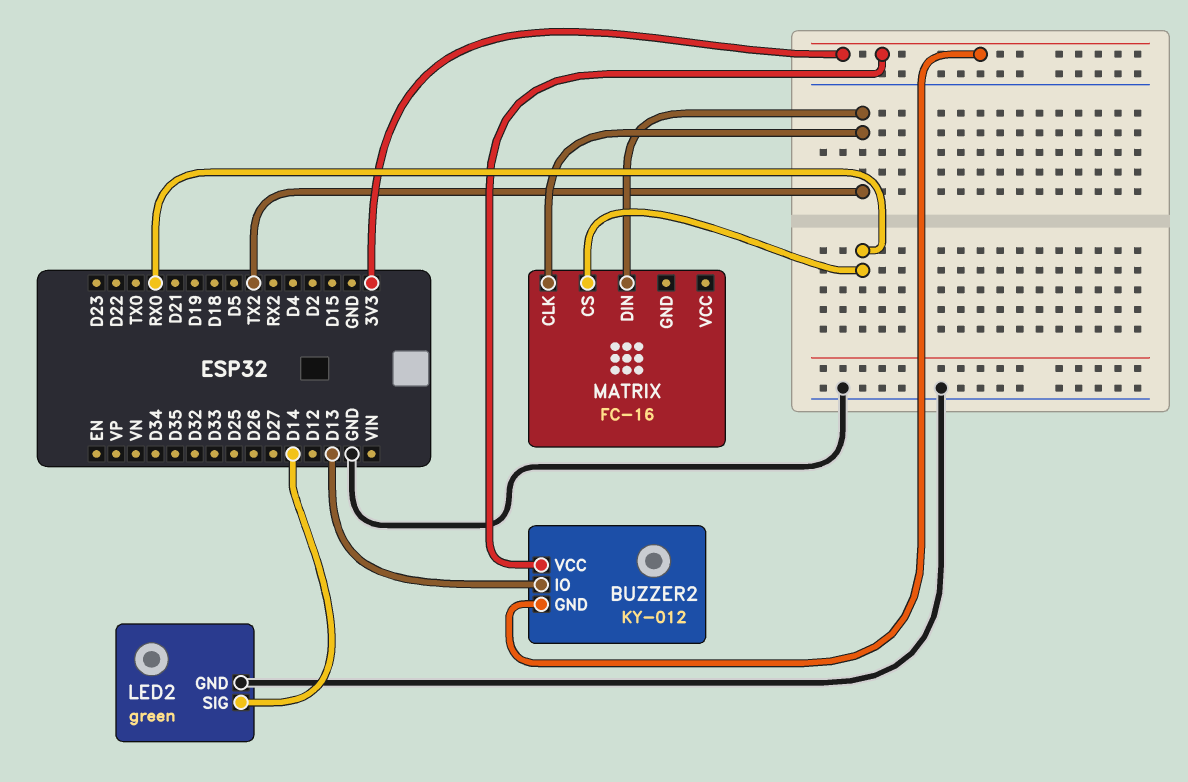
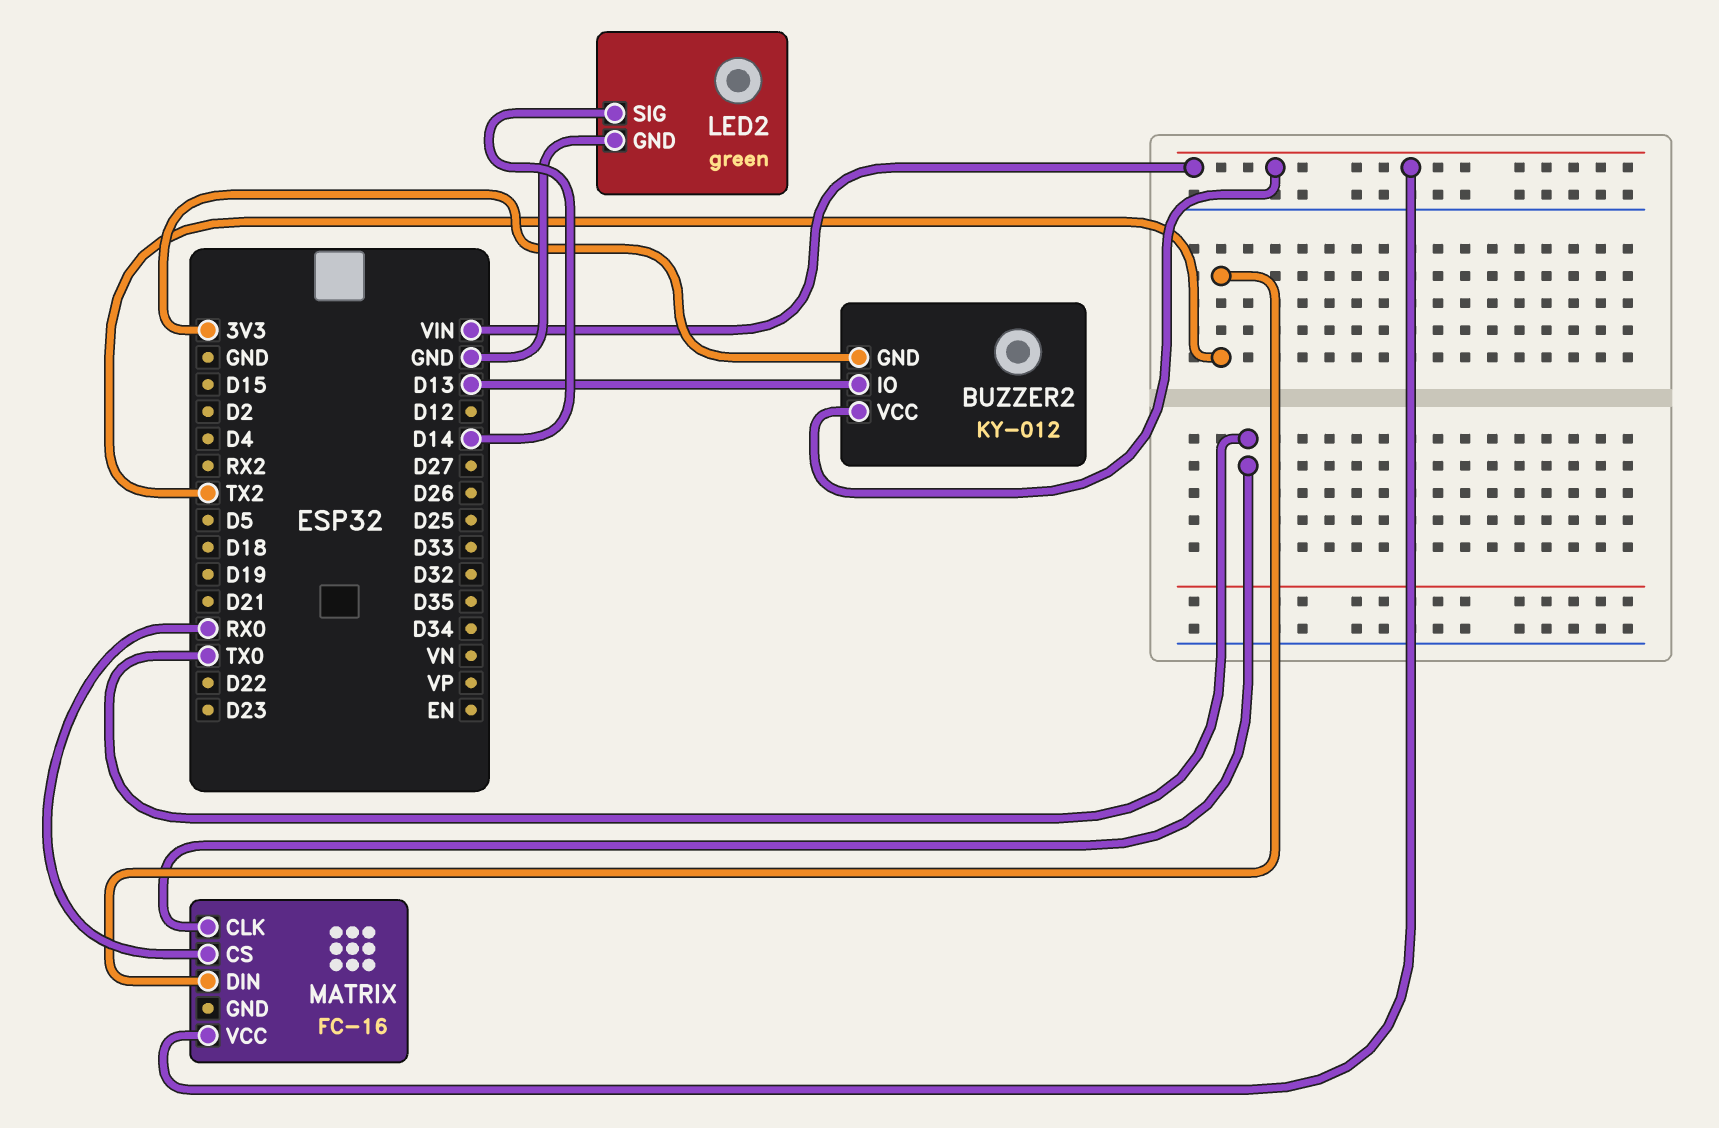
BUZZER2 pin VCC: 3V3 -> VIN
MATRIX pin CLK: TX2 -> TX0
MATRIX pin VCC: none -> VIN

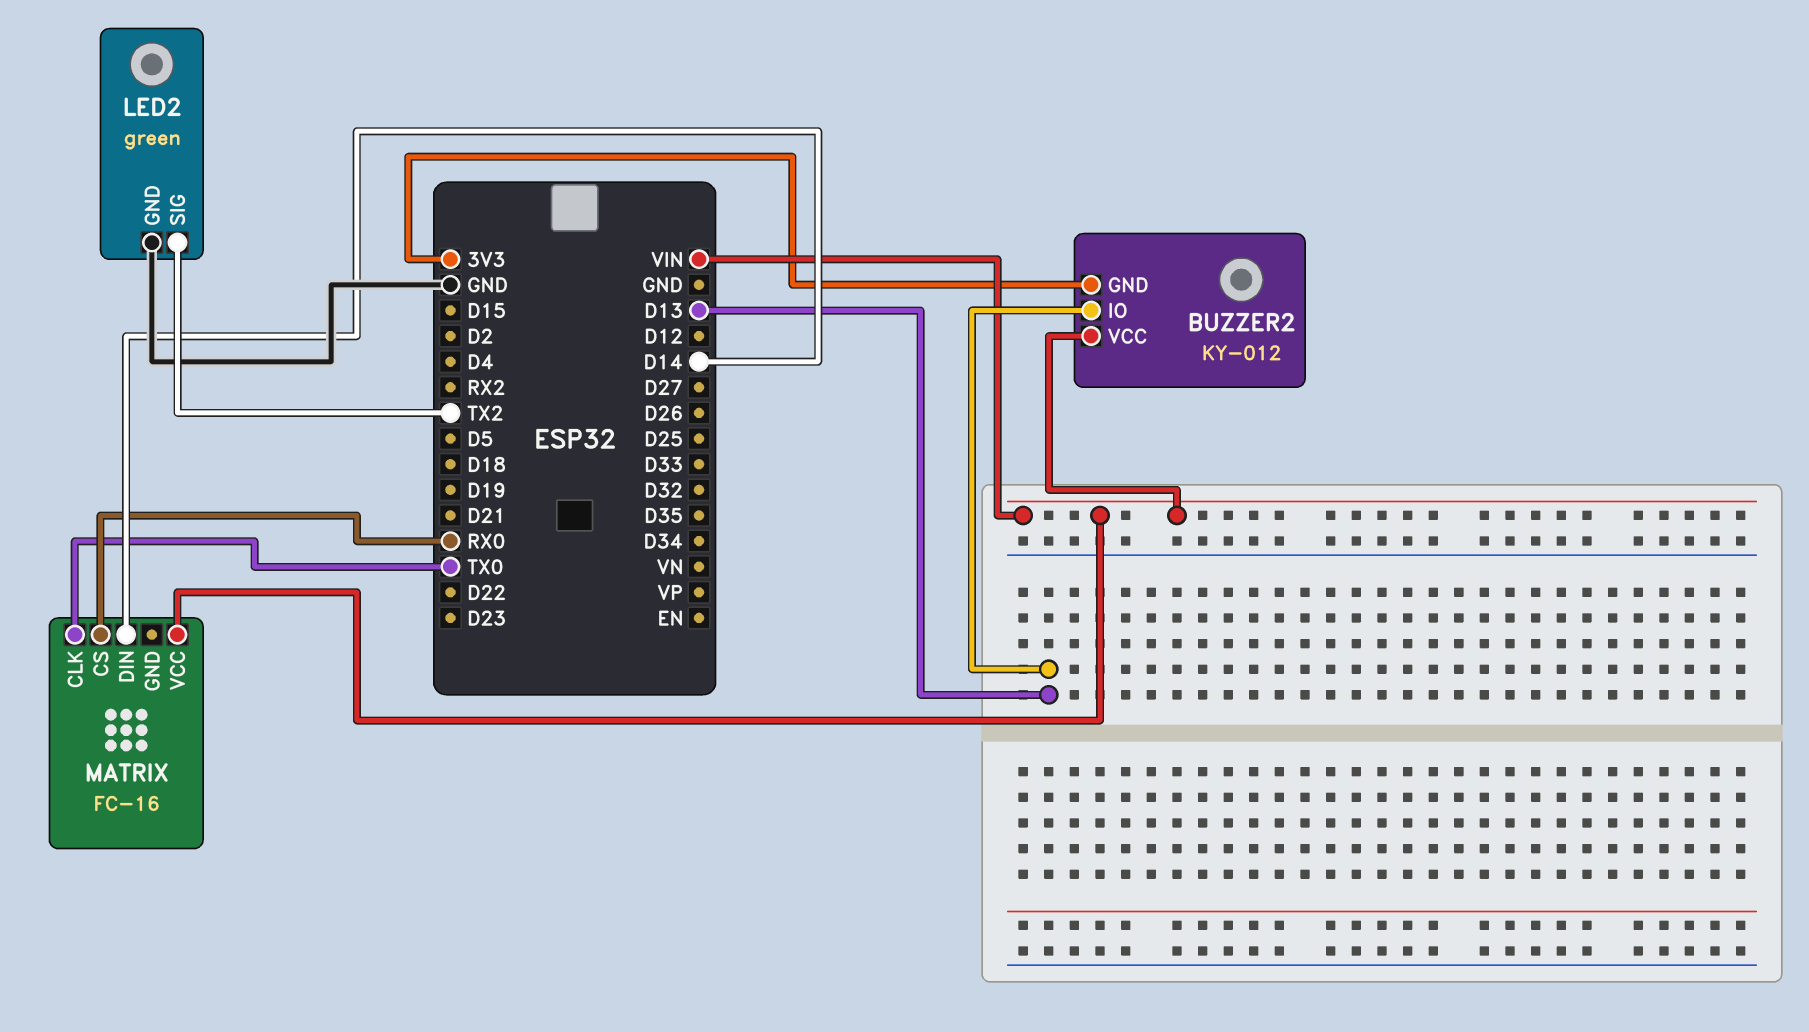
LED2 pin SIG: D14 -> TX2
MATRIX pin DIN: TX2 -> D14

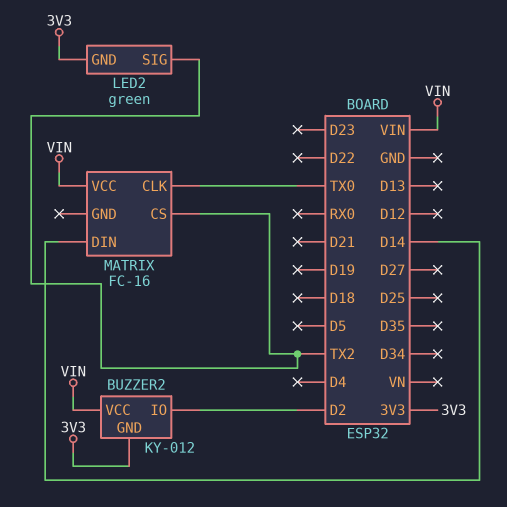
BUZZER2 pin IO: D13 -> D2
LED2 pin GND: GND -> 3V3
MATRIX pin CS: RX0 -> TX2

